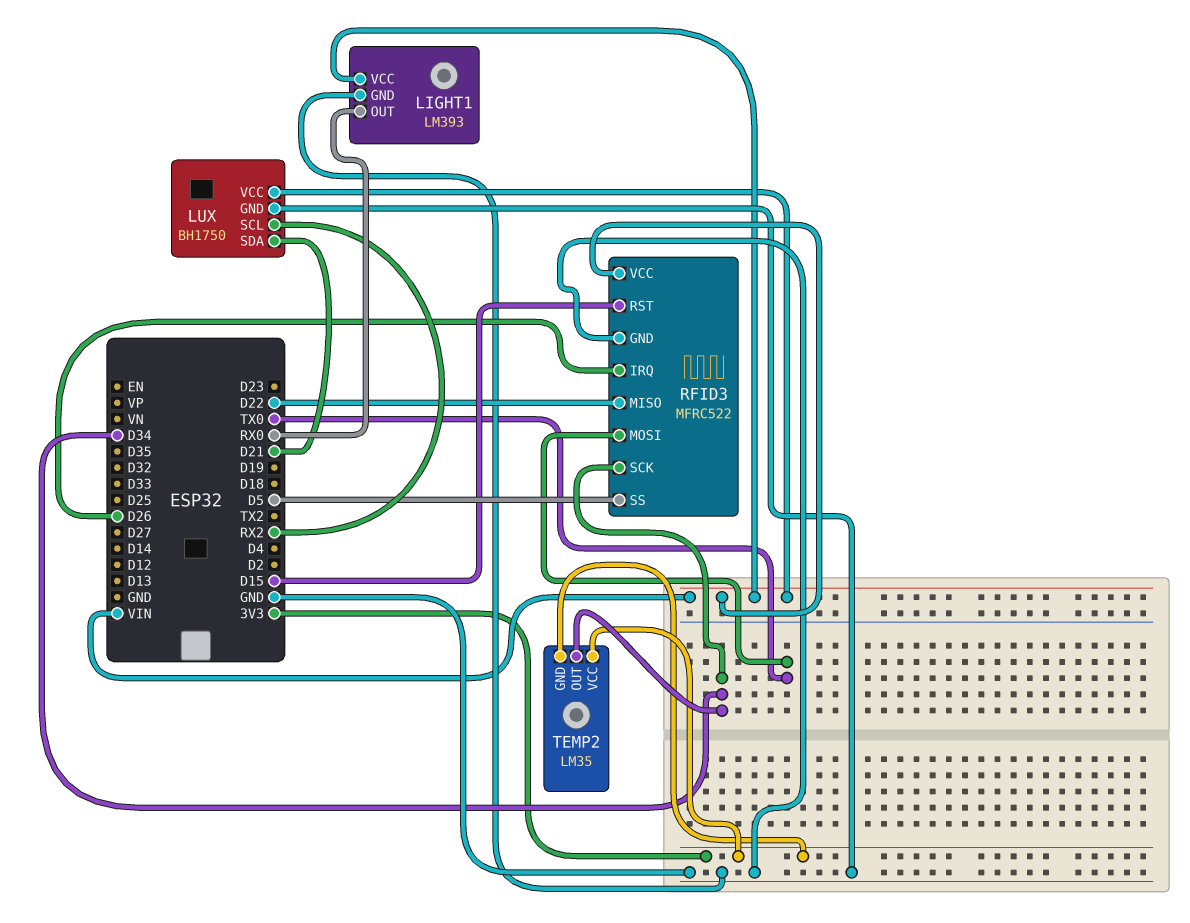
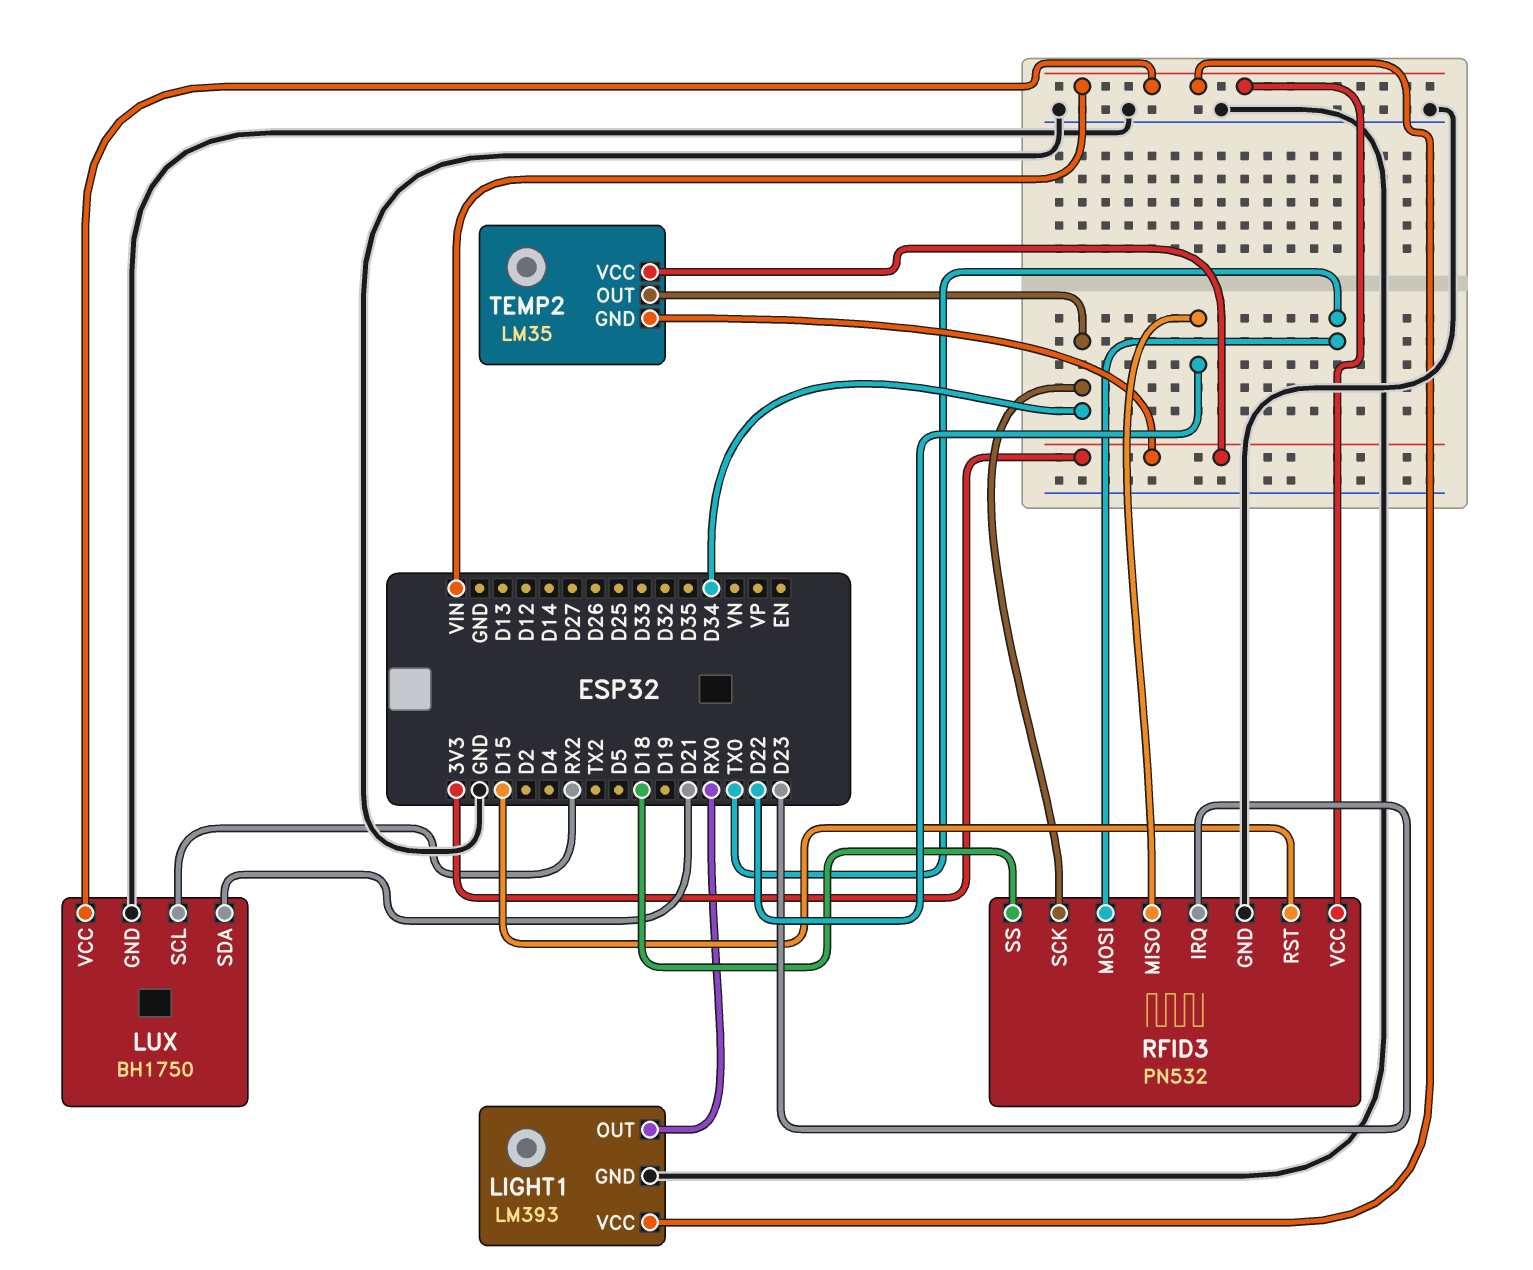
RFID3: MFRC522 -> PN532
RFID3 pin IRQ: D26 -> D23
RFID3 pin SS: D5 -> D18

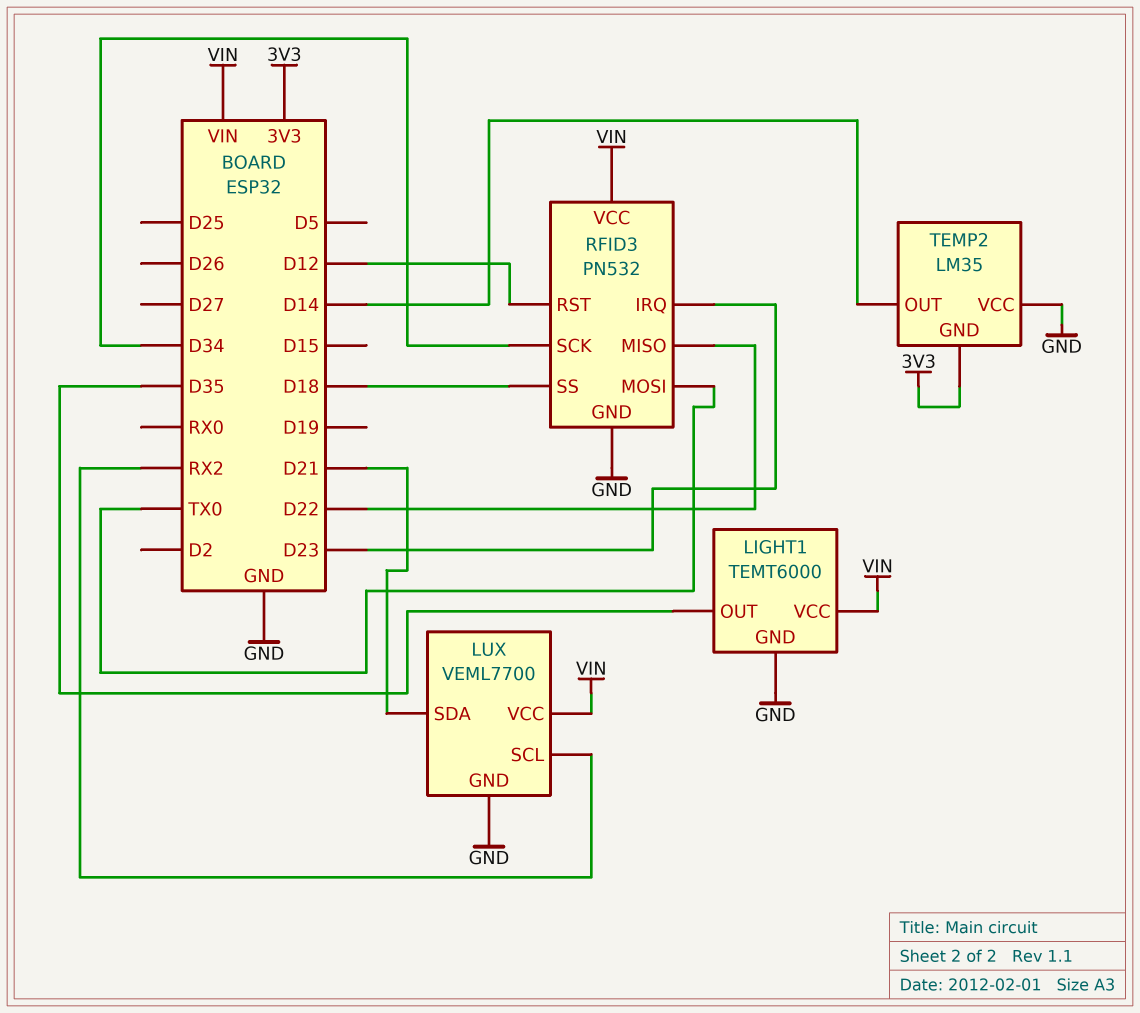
LIGHT1: LM393 -> TEMT6000
LIGHT1 pin OUT: RX0 -> D35
LUX: BH1750 -> VEML7700
RFID3 pin RST: D15 -> D12
TEMP2 pin OUT: D34 -> D14
TEMP2 pin VCC: 3V3 -> GND

